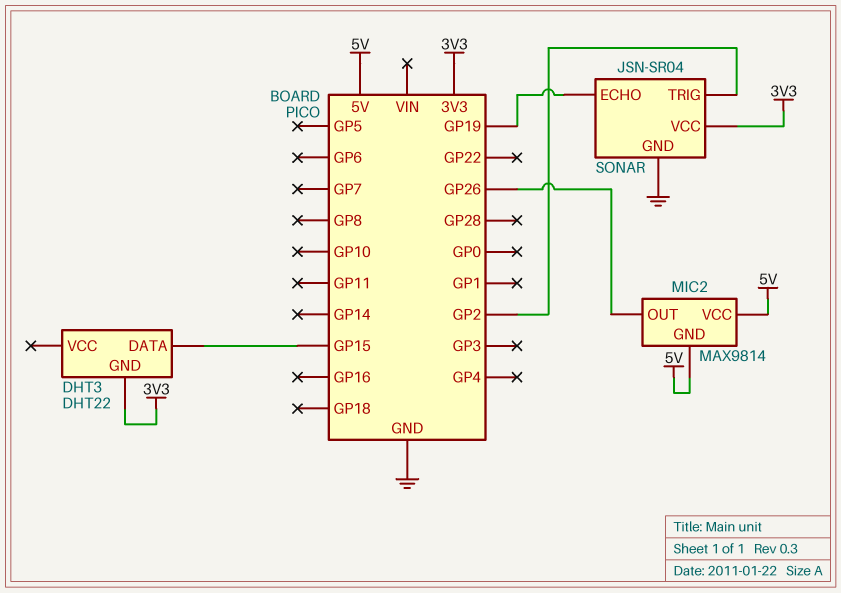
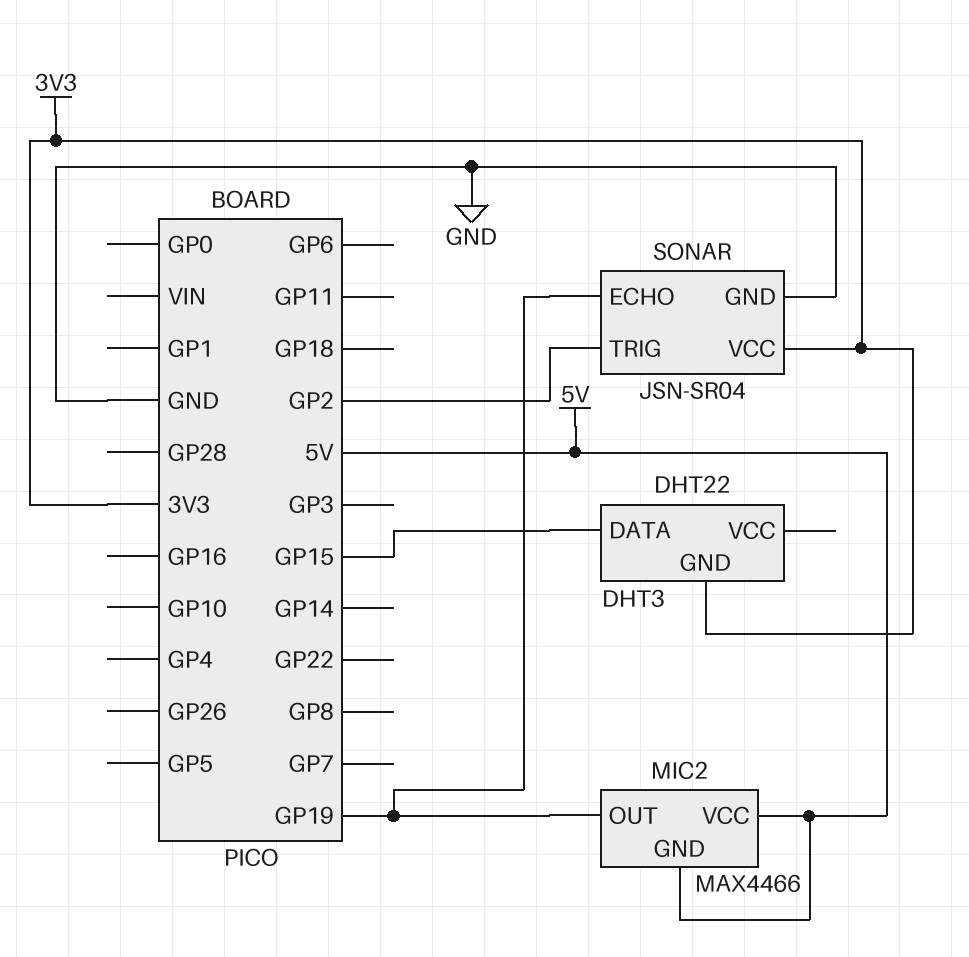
MIC2: MAX9814 -> MAX4466
MIC2 pin OUT: GP26 -> GP19

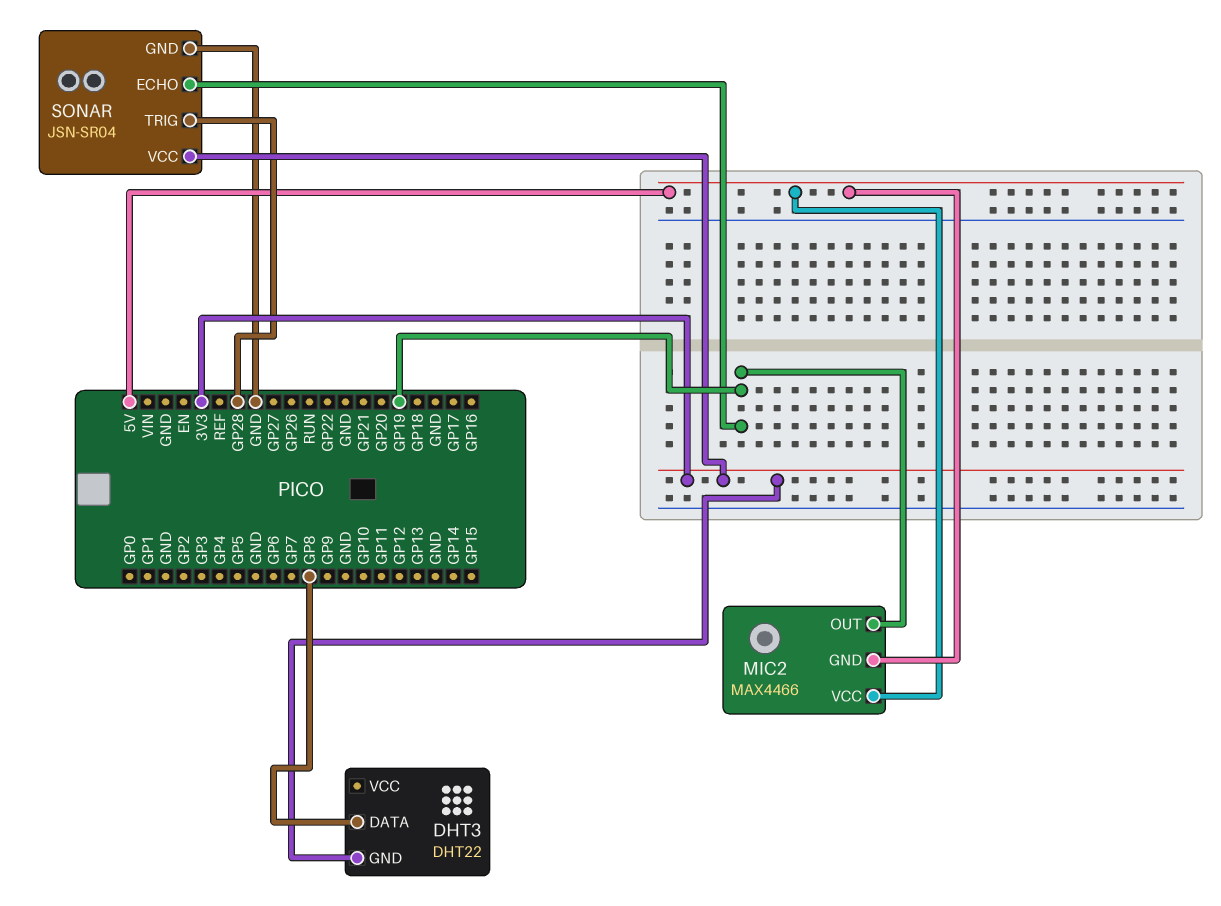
DHT3 pin DATA: GP15 -> GP8
SONAR pin TRIG: GP2 -> GP28

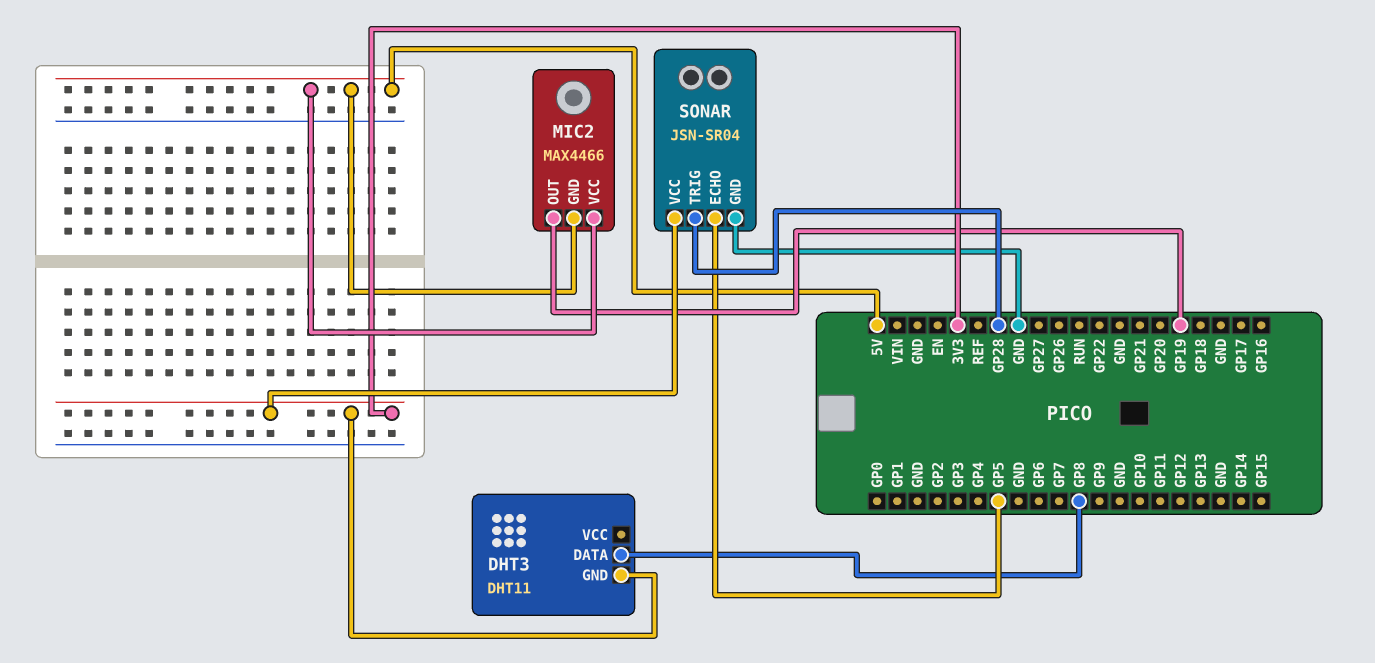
DHT3: DHT22 -> DHT11
SONAR pin ECHO: GP19 -> GP5

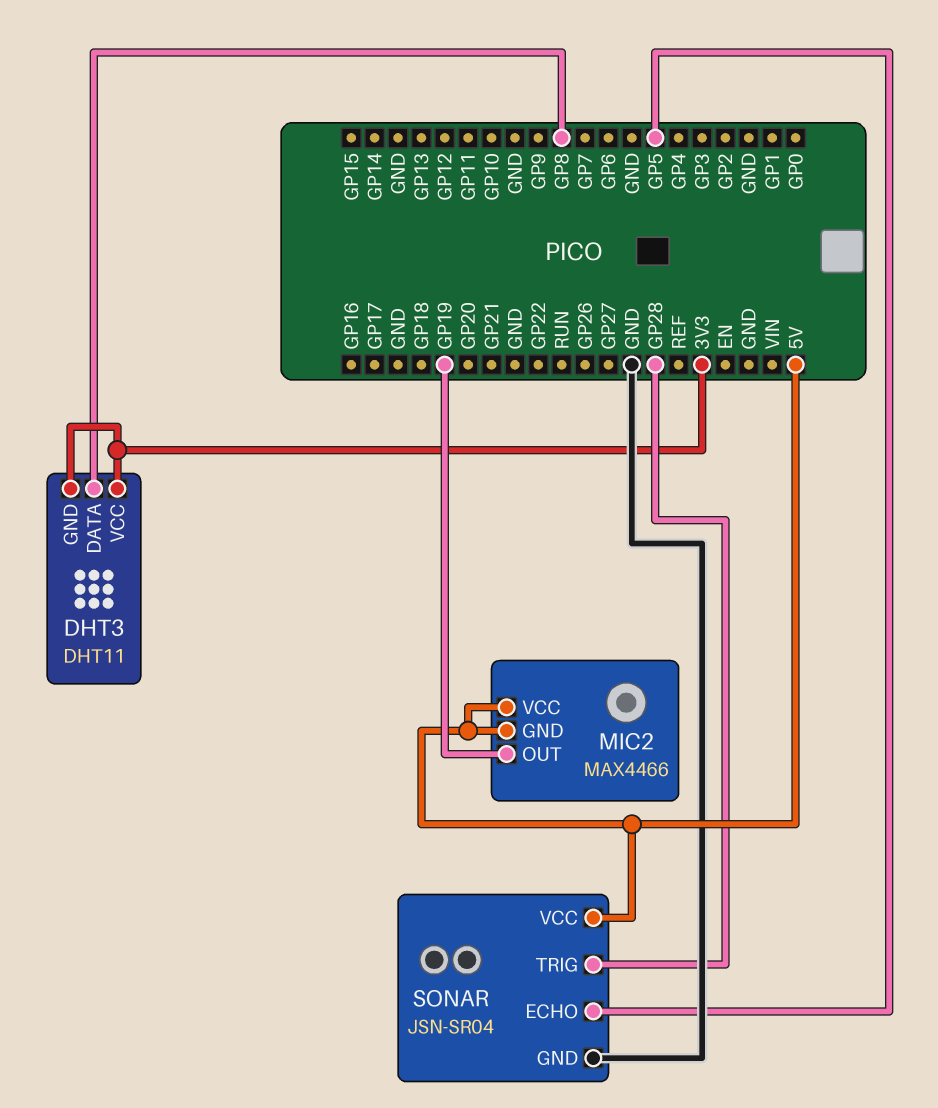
DHT3 pin VCC: none -> 3V3
SONAR pin VCC: 3V3 -> 5V

